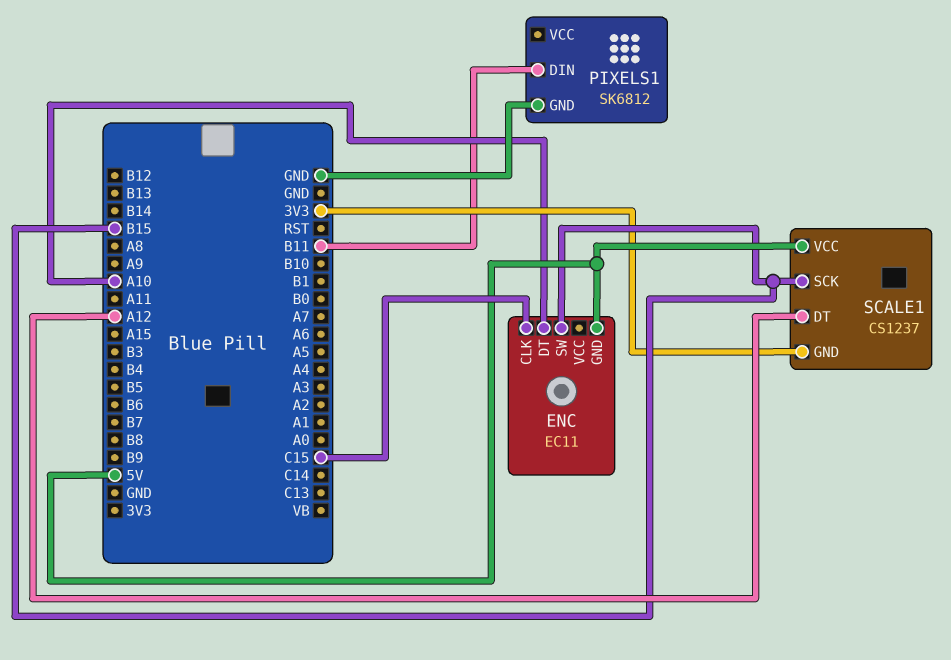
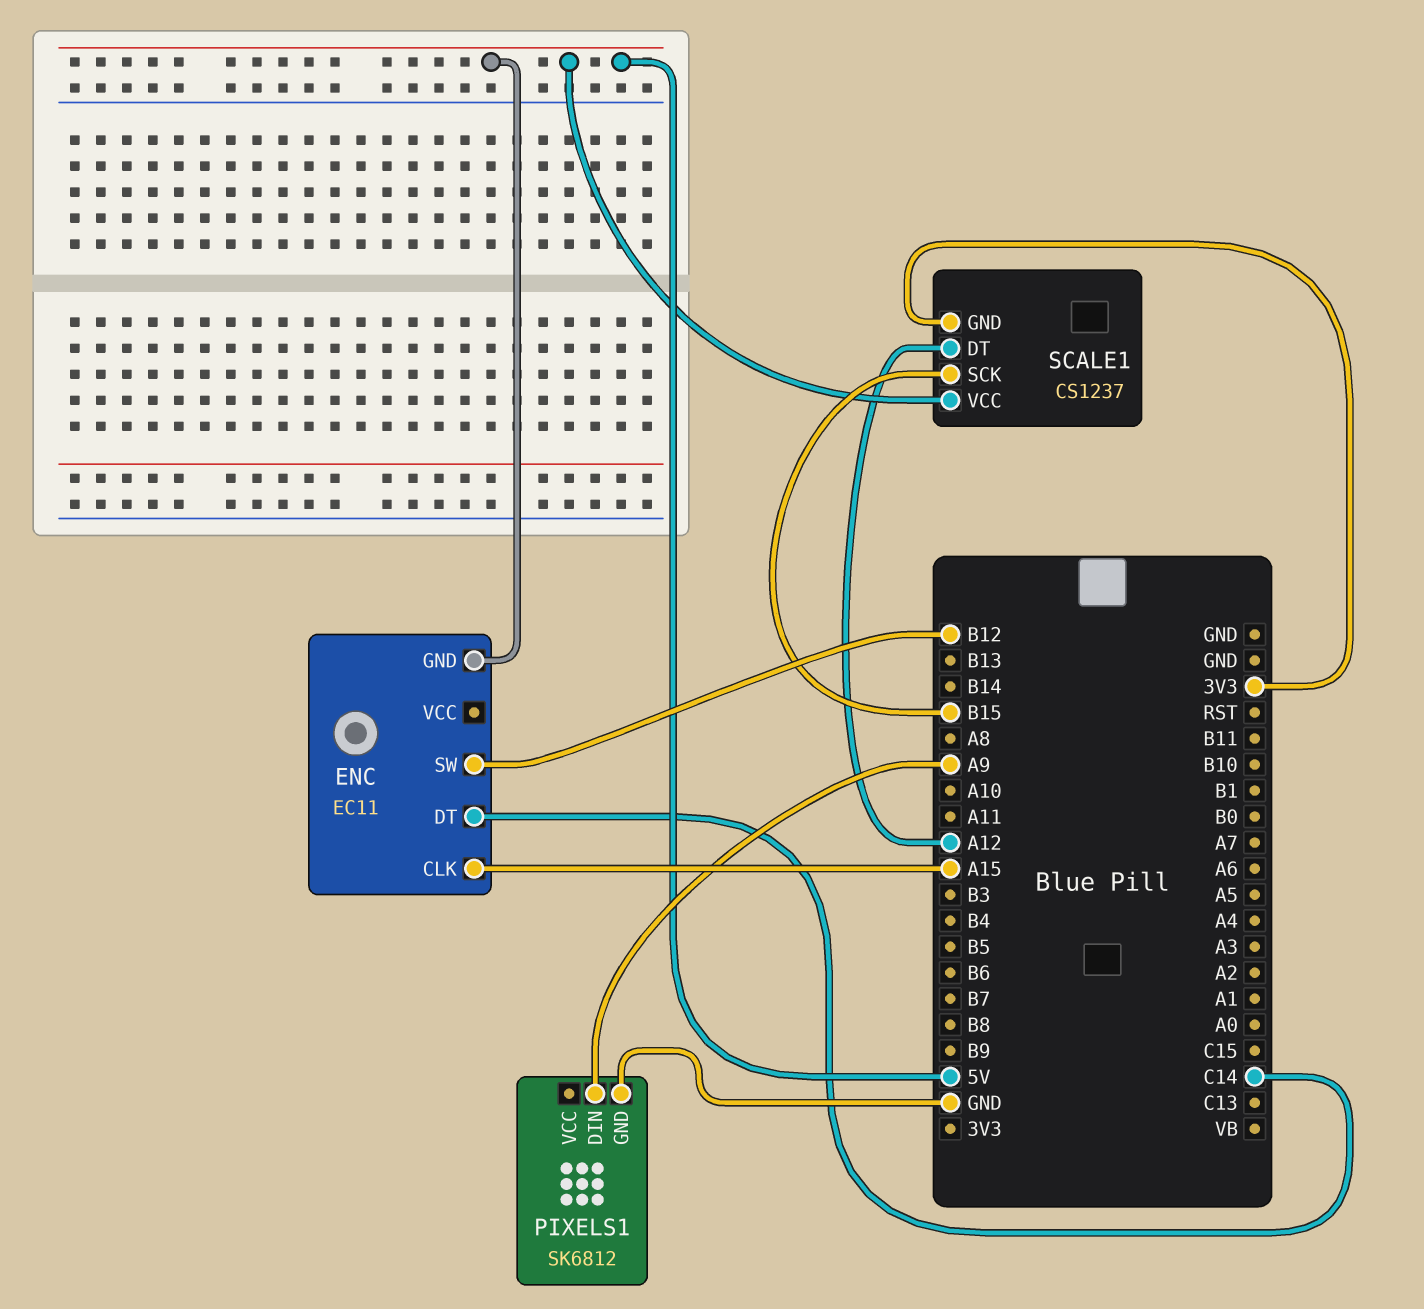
ENC pin CLK: C15 -> A15
ENC pin DT: A10 -> C14
ENC pin SW: B15 -> B12
PIXELS1 pin DIN: B11 -> A9

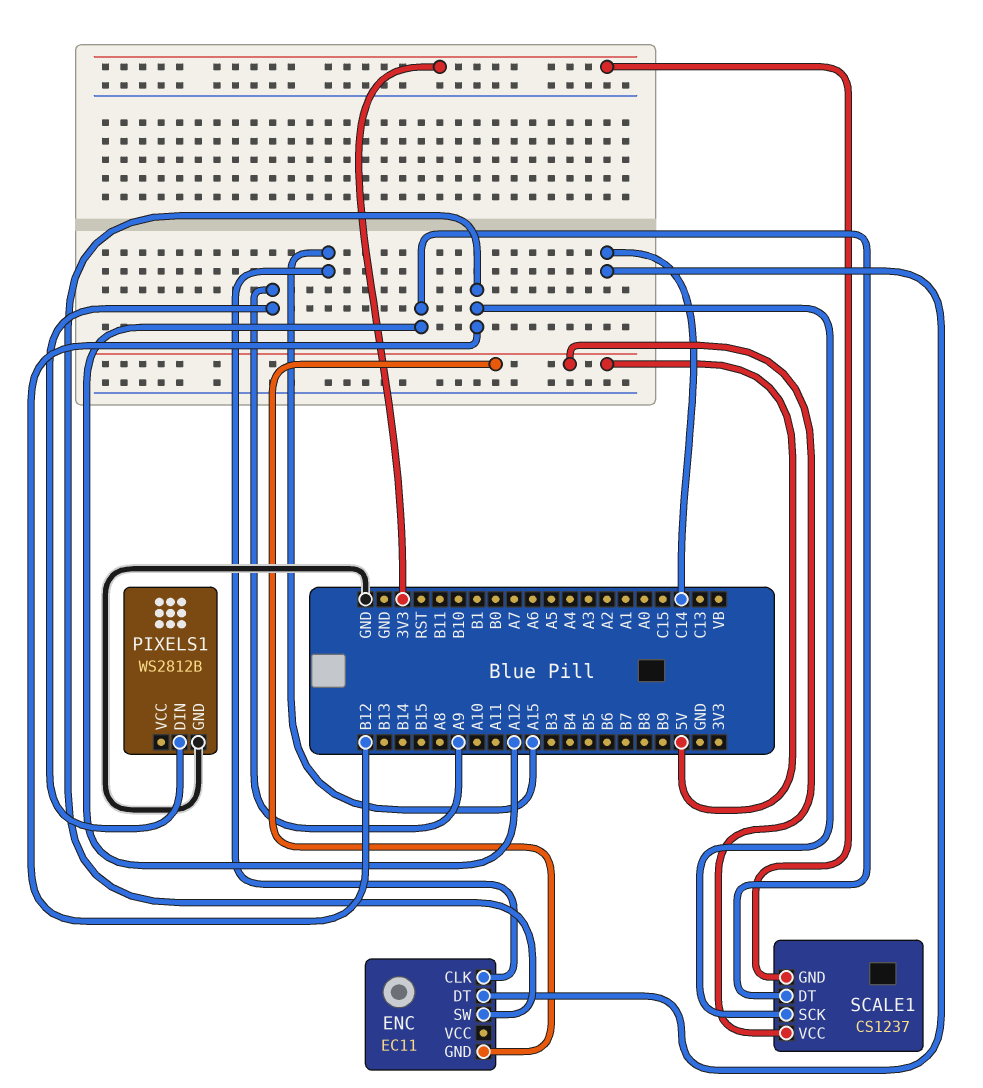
PIXELS1: SK6812 -> WS2812B
SCALE1 pin SCK: B15 -> B12

